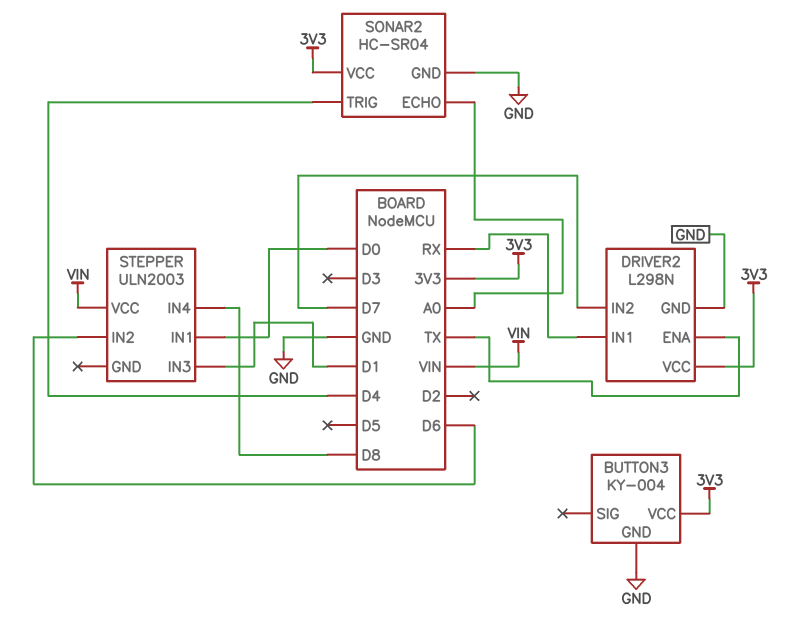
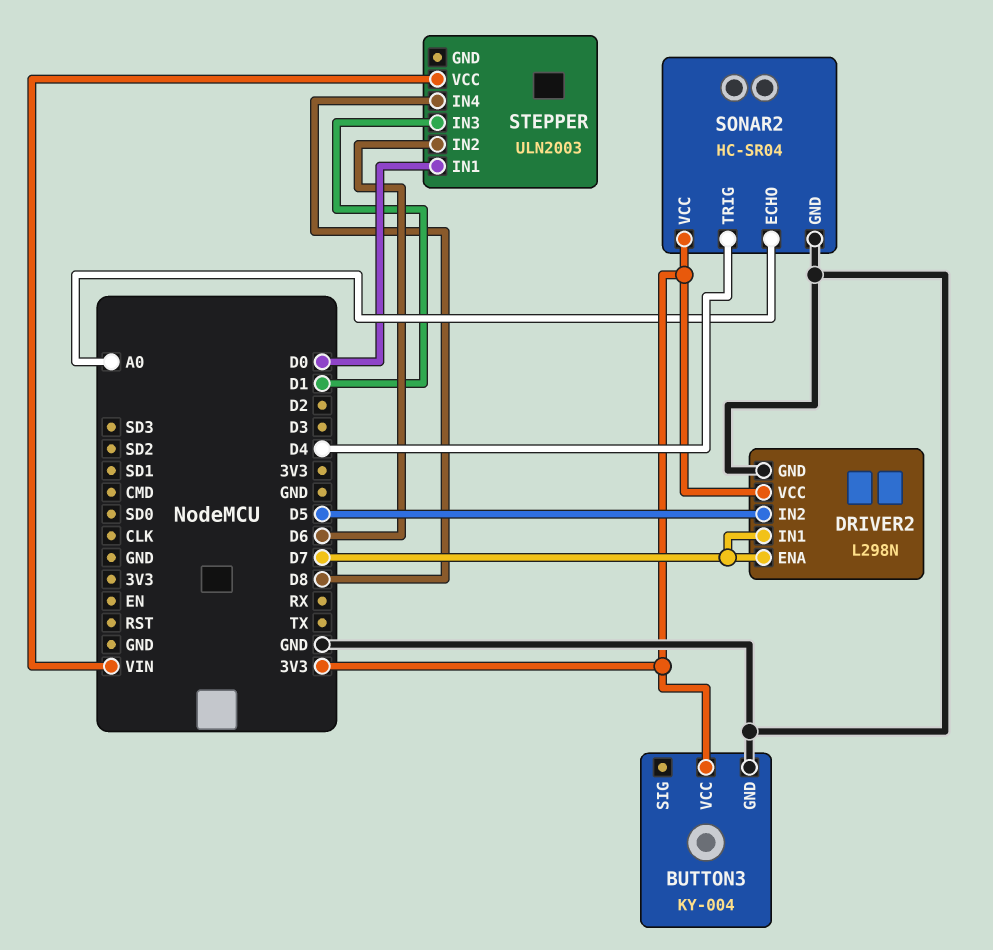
DRIVER2 pin ENA: TX -> D7
DRIVER2 pin IN1: RX -> D7
DRIVER2 pin IN2: D7 -> D5

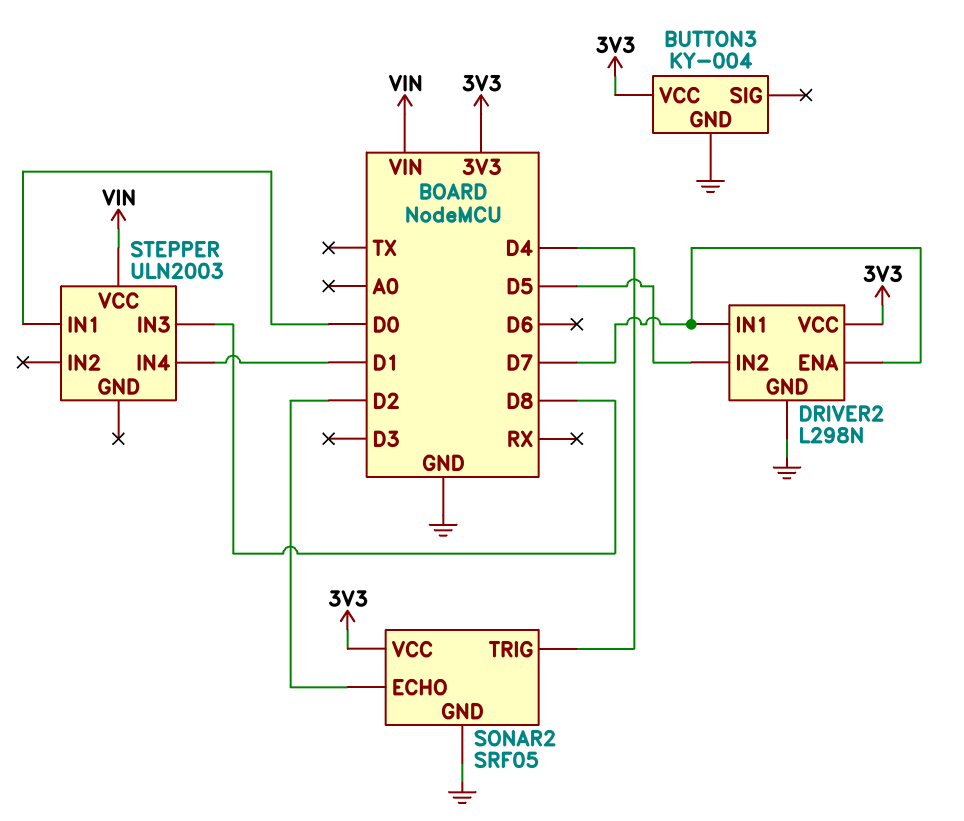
SONAR2: HC-SR04 -> SRF05
SONAR2 pin ECHO: A0 -> D2
STEPPER pin IN2: D6 -> none
STEPPER pin IN3: D1 -> D8
STEPPER pin IN4: D8 -> D1

